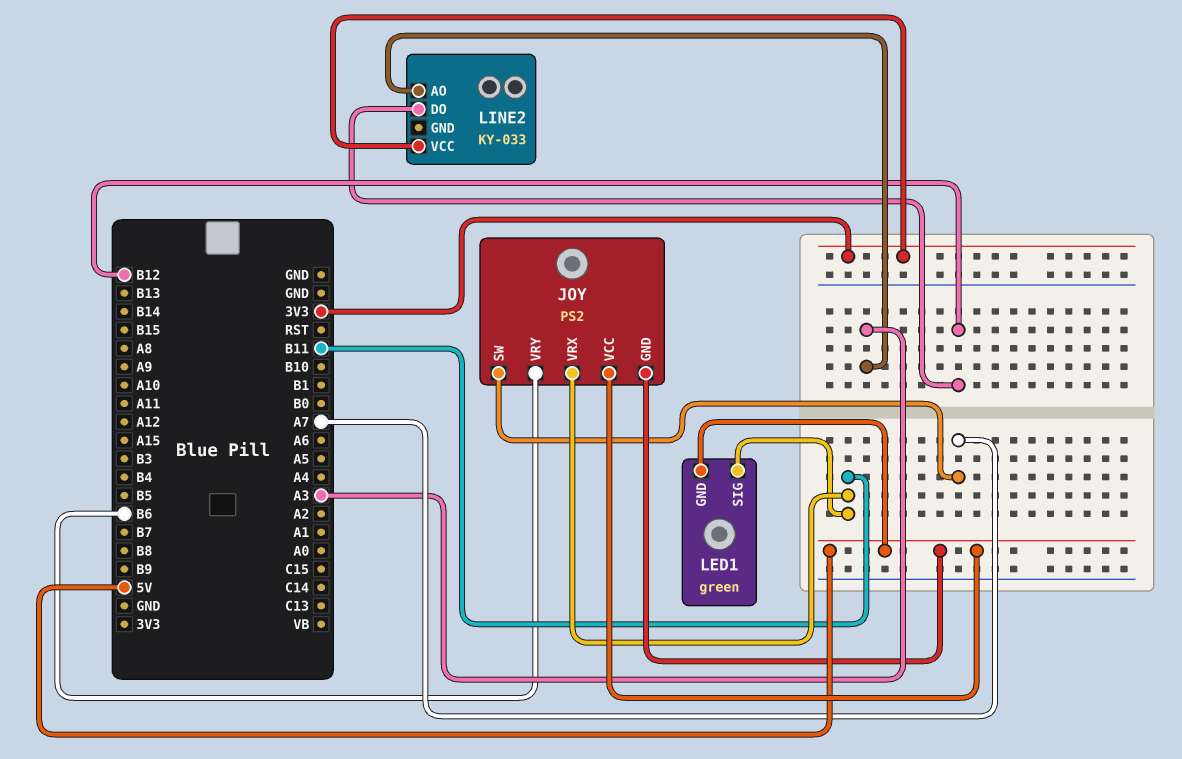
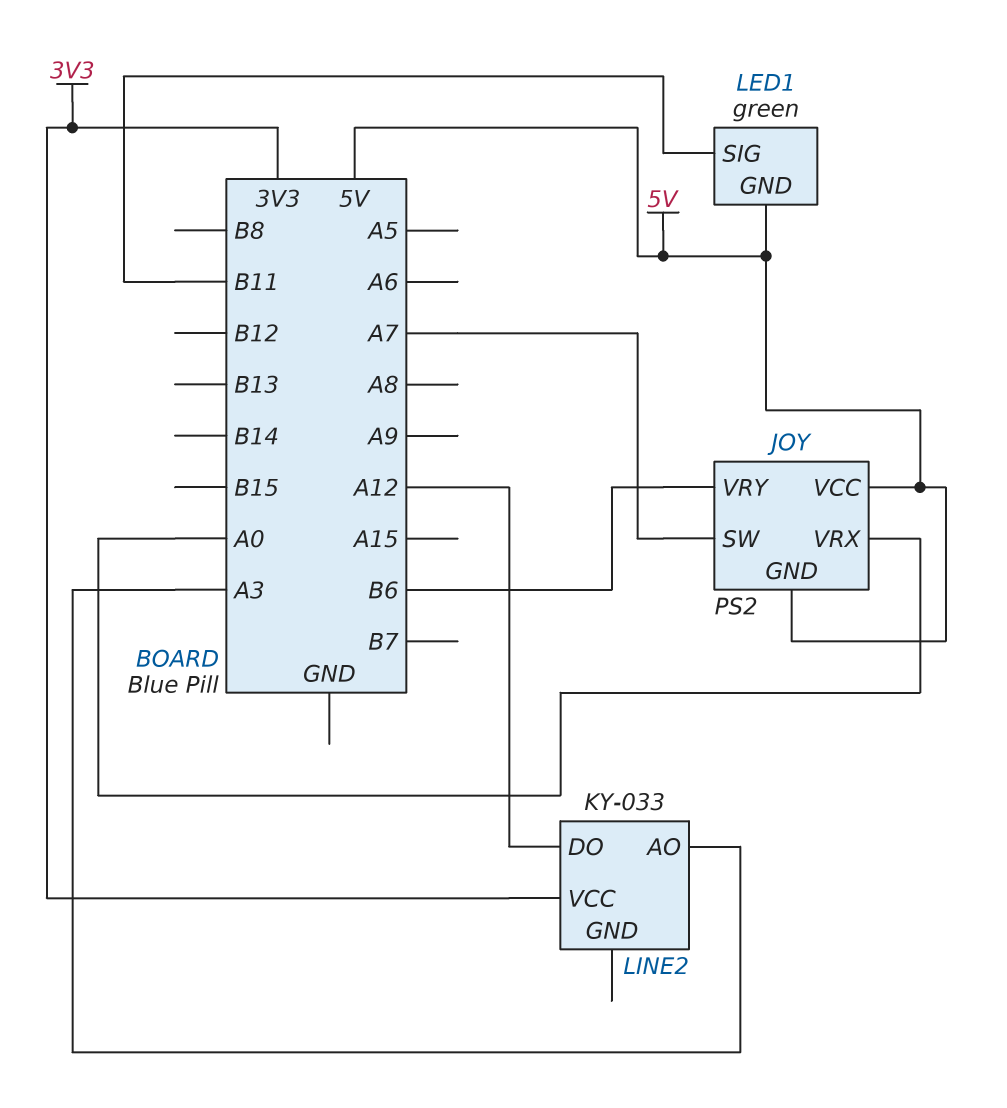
JOY pin VRX: B11 -> A0
LINE2 pin DO: B12 -> A12

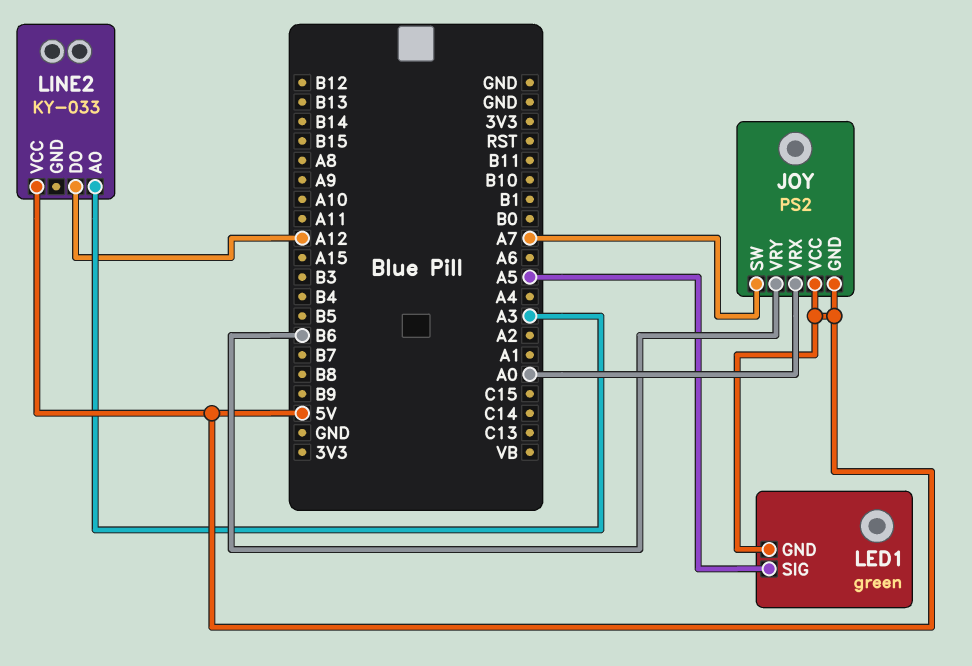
LED1 pin SIG: B11 -> A5
LINE2 pin VCC: 3V3 -> 5V

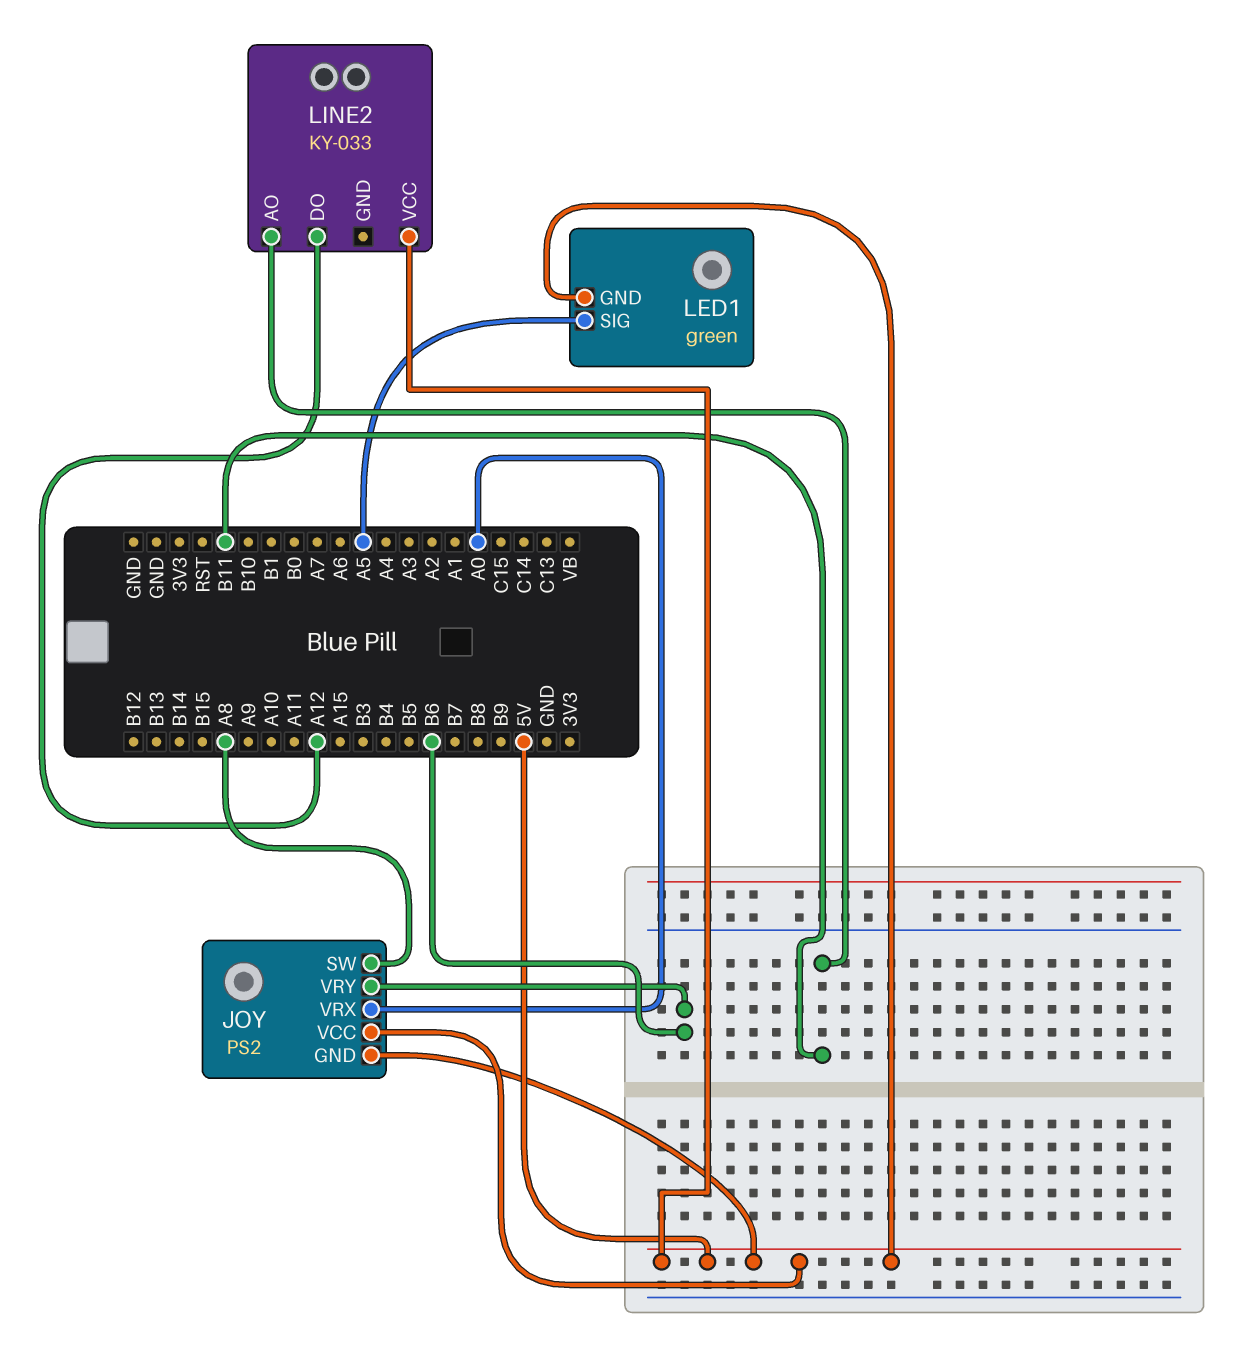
JOY pin SW: A7 -> A8
LINE2 pin AO: A3 -> B11

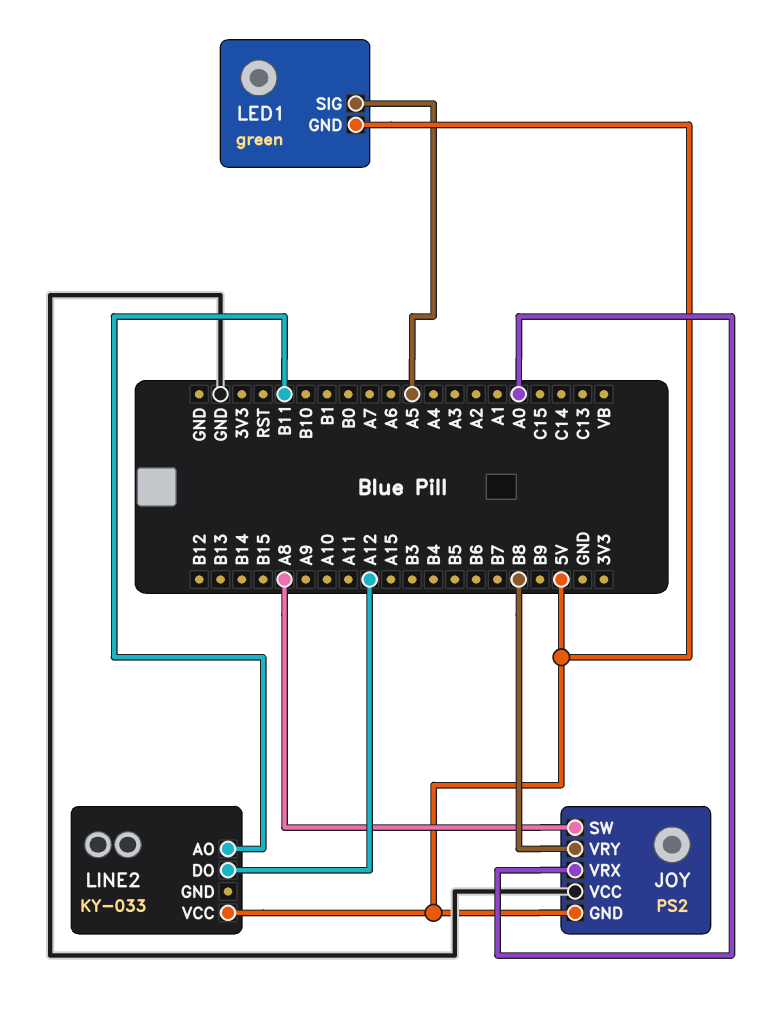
JOY pin VCC: 5V -> GND
JOY pin VRY: B6 -> B8

